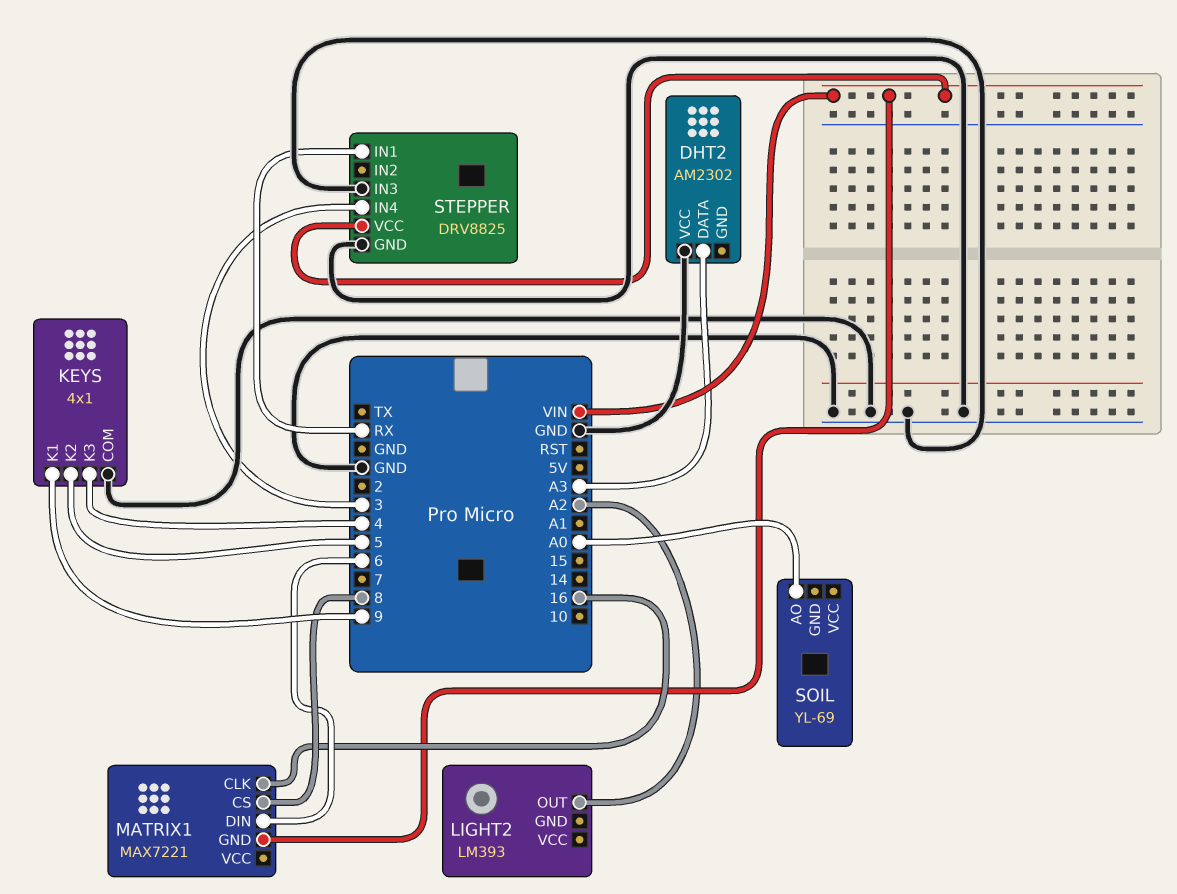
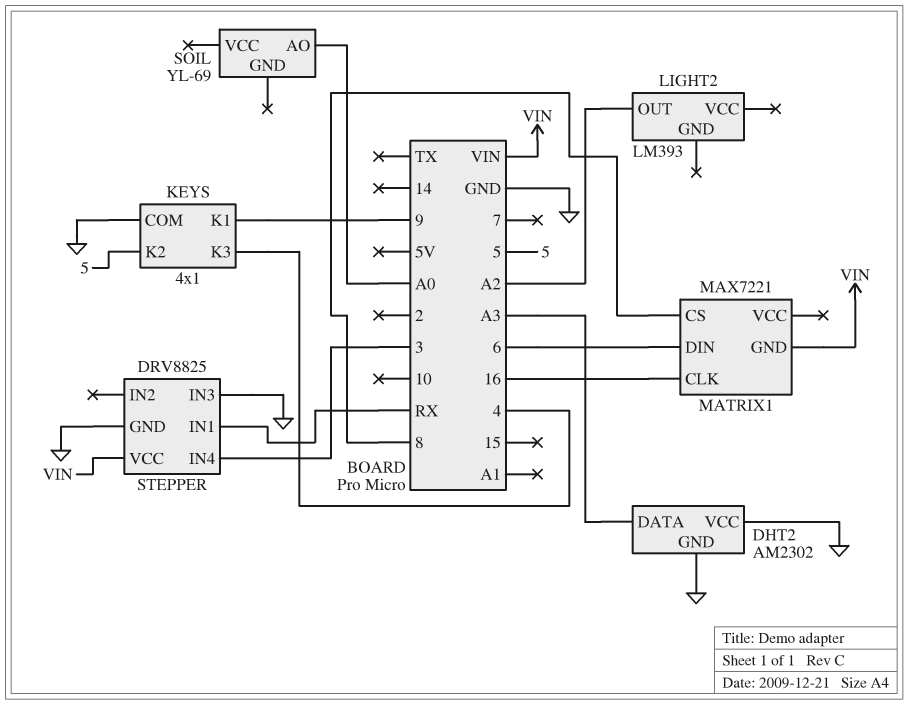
DHT2 pin GND: none -> GND

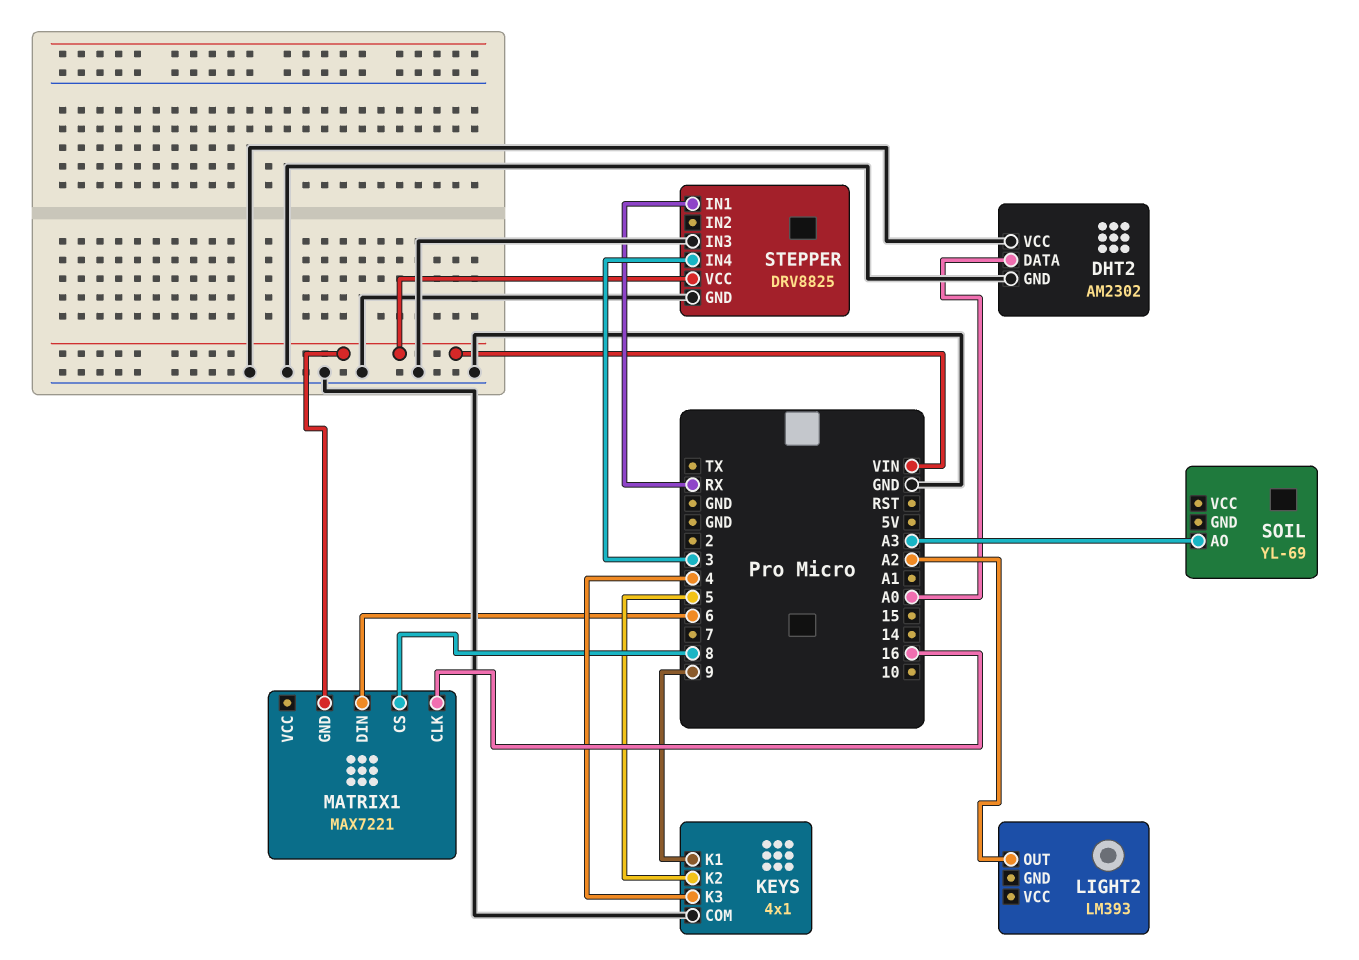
DHT2 pin DATA: A3 -> A0
SOIL pin AO: A0 -> A3

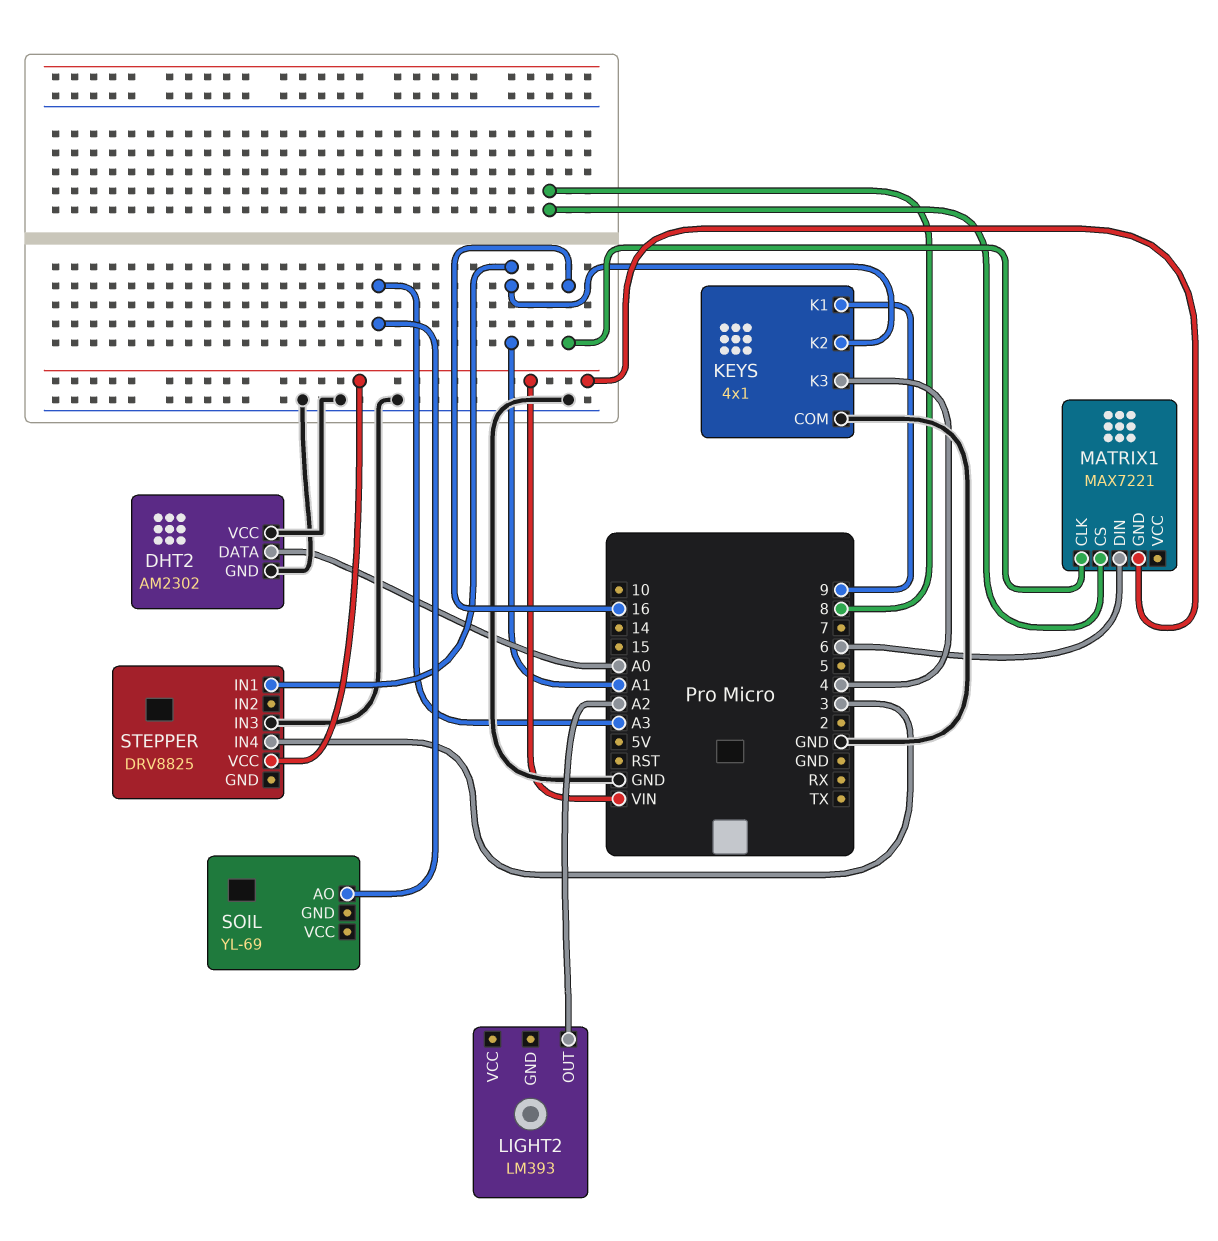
KEYS pin K2: 5 -> A1
STEPPER pin GND: GND -> none
STEPPER pin IN1: RX -> A1

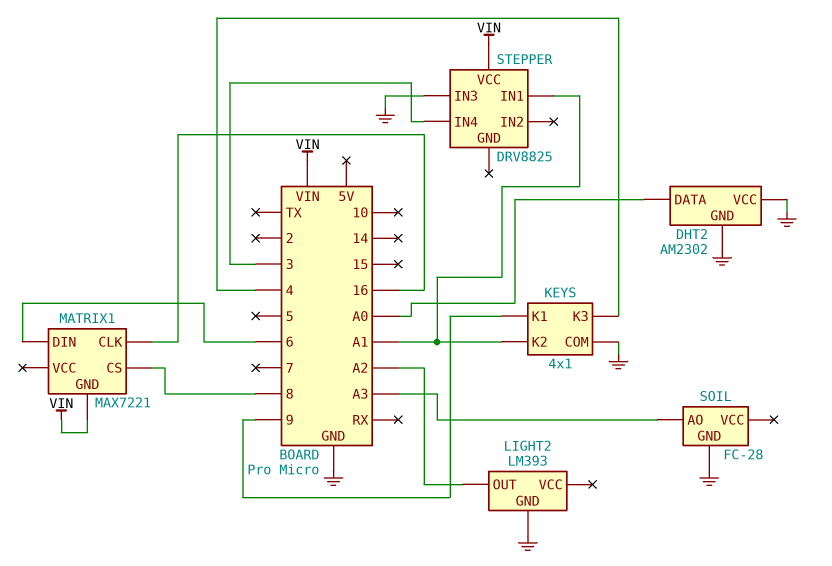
LIGHT2 pin GND: none -> GND
SOIL: YL-69 -> FC-28
SOIL pin GND: none -> GND

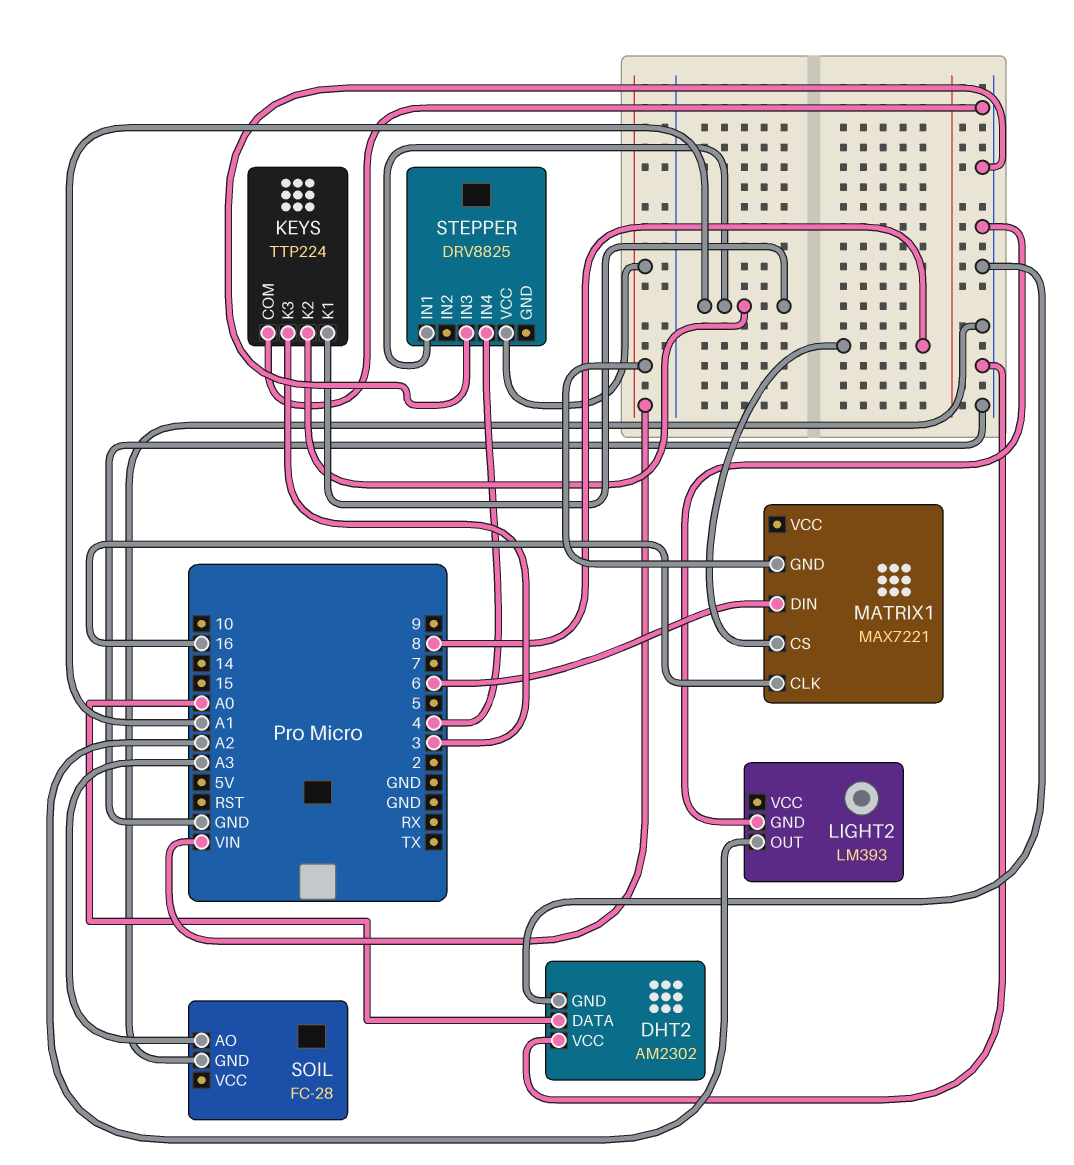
KEYS: 4x1 -> TTP224
KEYS pin K1: 9 -> A1
KEYS pin K3: 4 -> 3
STEPPER pin IN4: 3 -> 4

